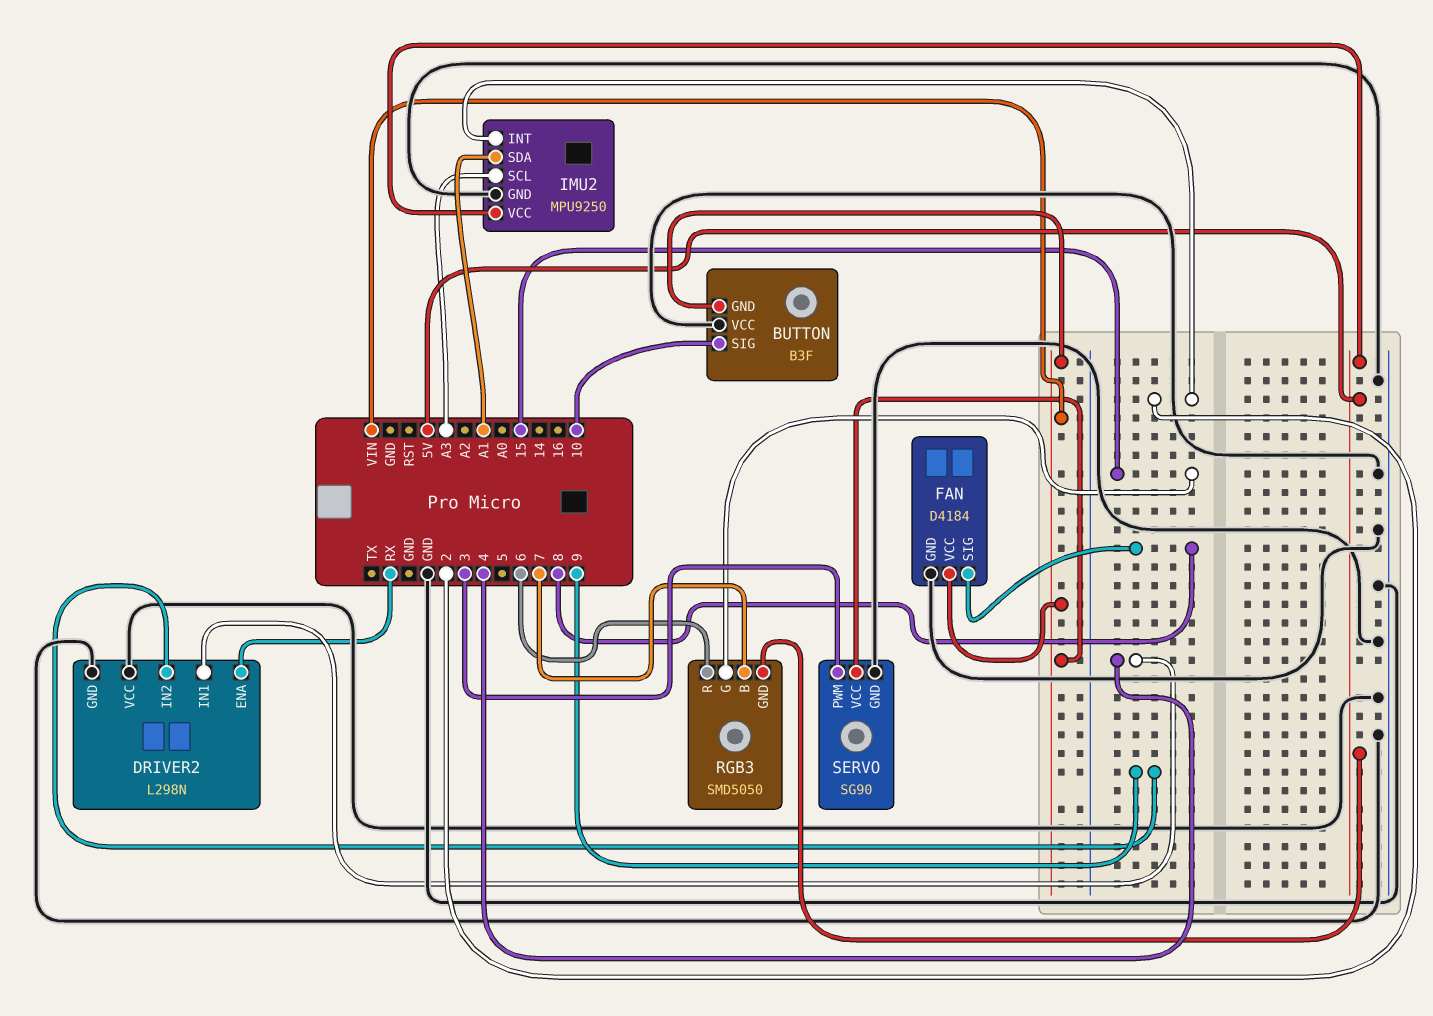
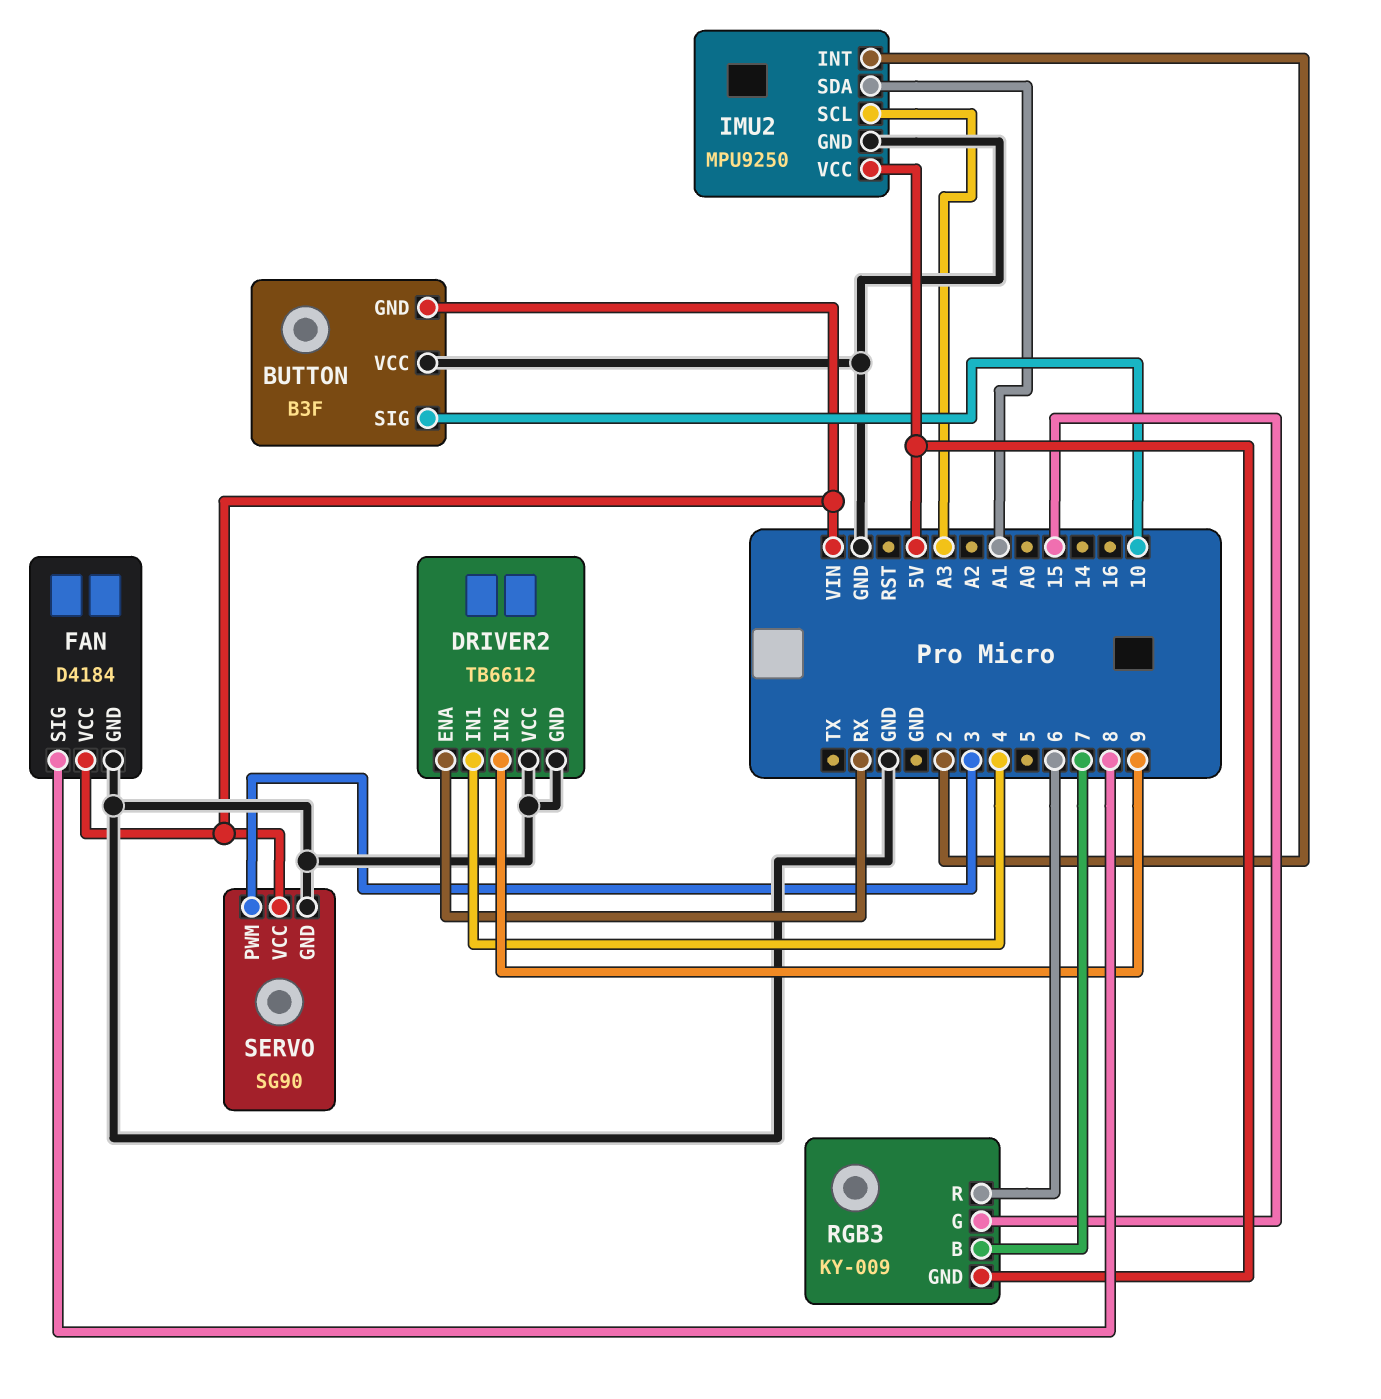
DRIVER2: L298N -> TB6612
RGB3: SMD5050 -> KY-009

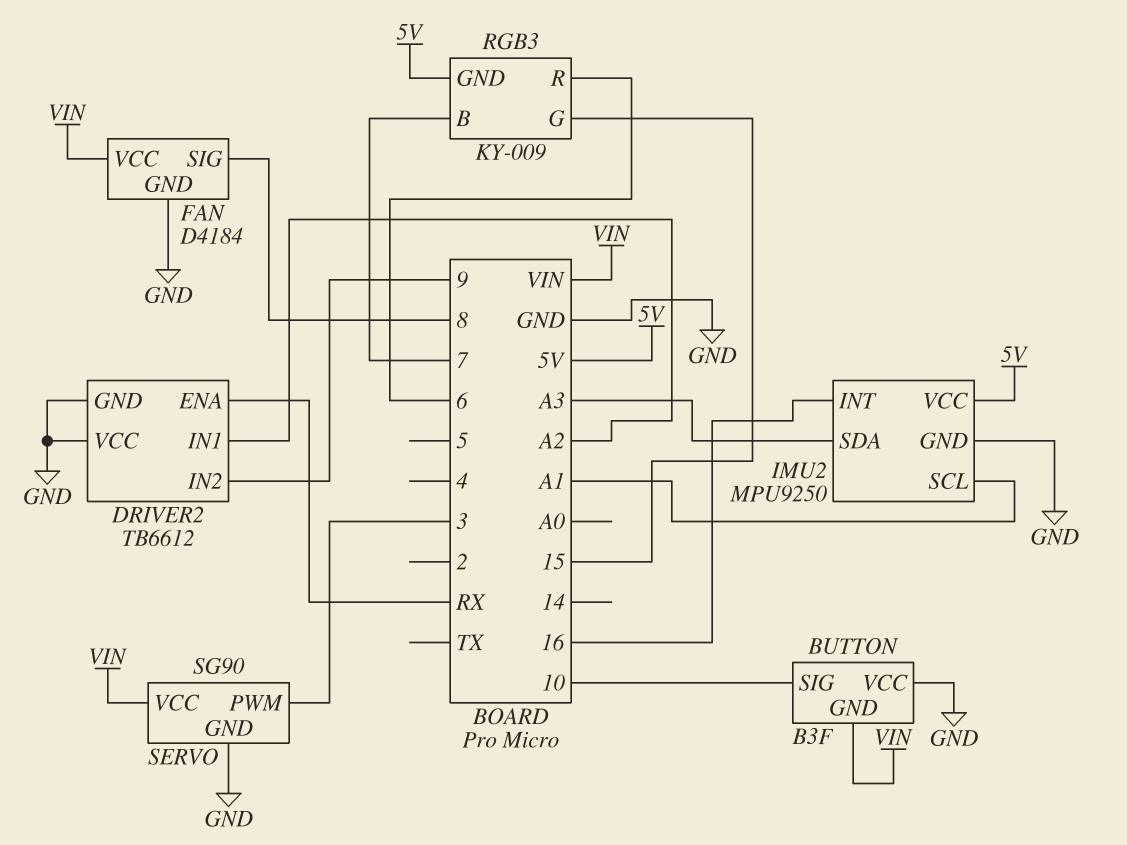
DRIVER2 pin IN1: 4 -> A2
IMU2 pin INT: 2 -> 16
IMU2 pin SCL: A3 -> A1
IMU2 pin SDA: A1 -> A3

